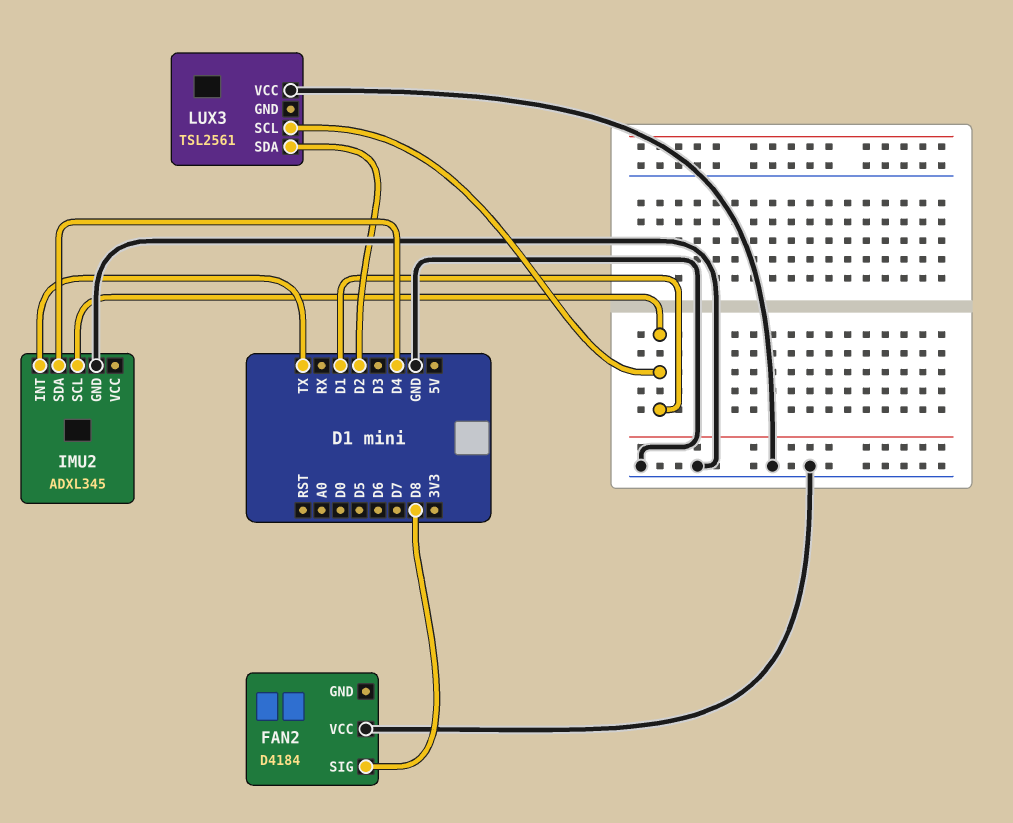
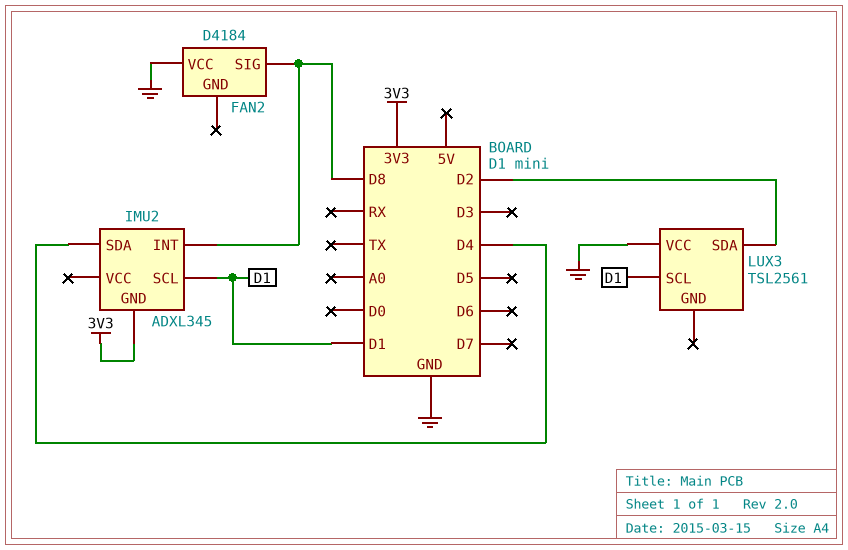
IMU2 pin GND: GND -> 3V3
IMU2 pin INT: TX -> D8

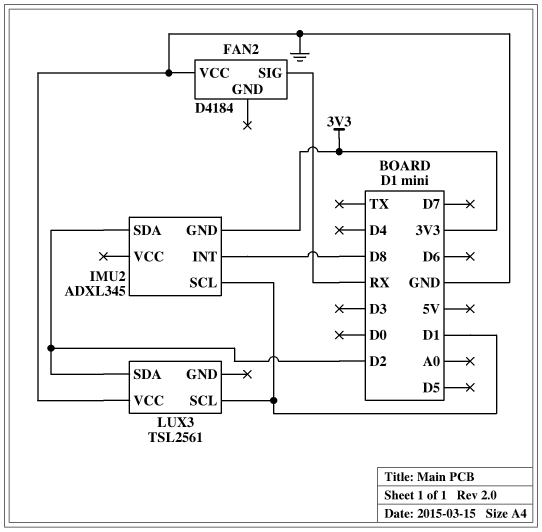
FAN2 pin SIG: D8 -> RX
IMU2 pin SDA: D4 -> D2

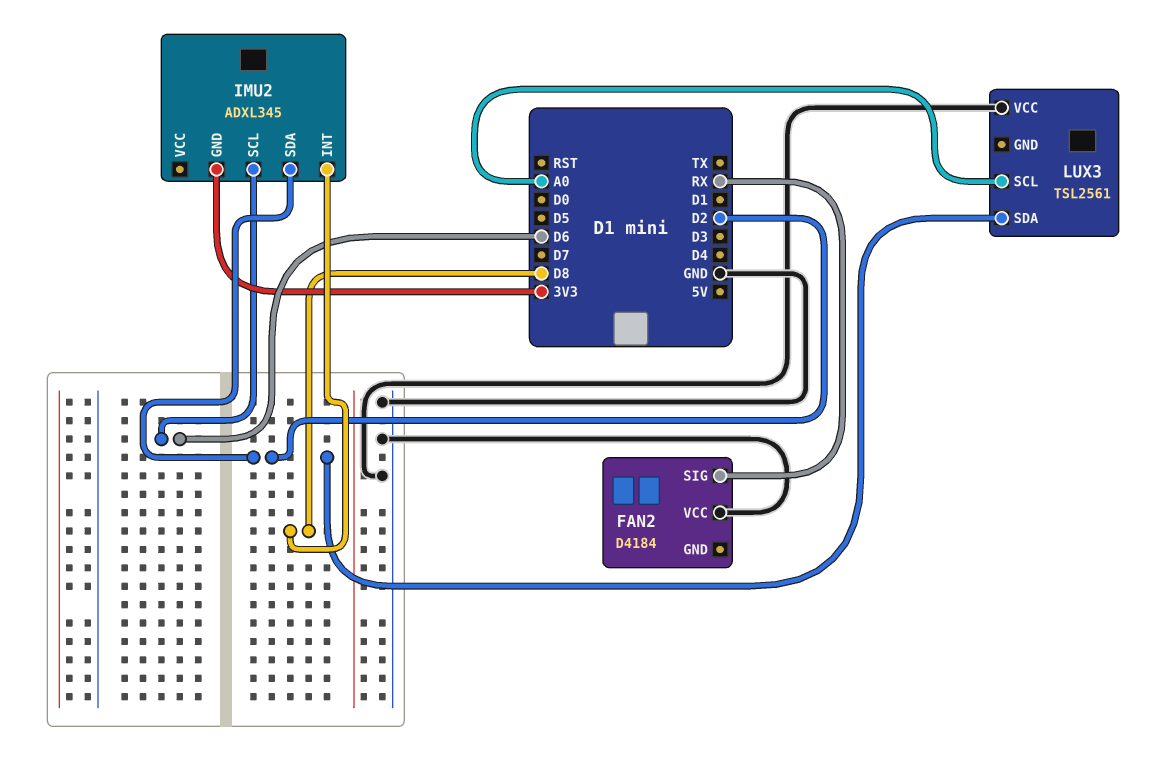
IMU2 pin SCL: D1 -> D6
LUX3 pin SCL: D1 -> A0

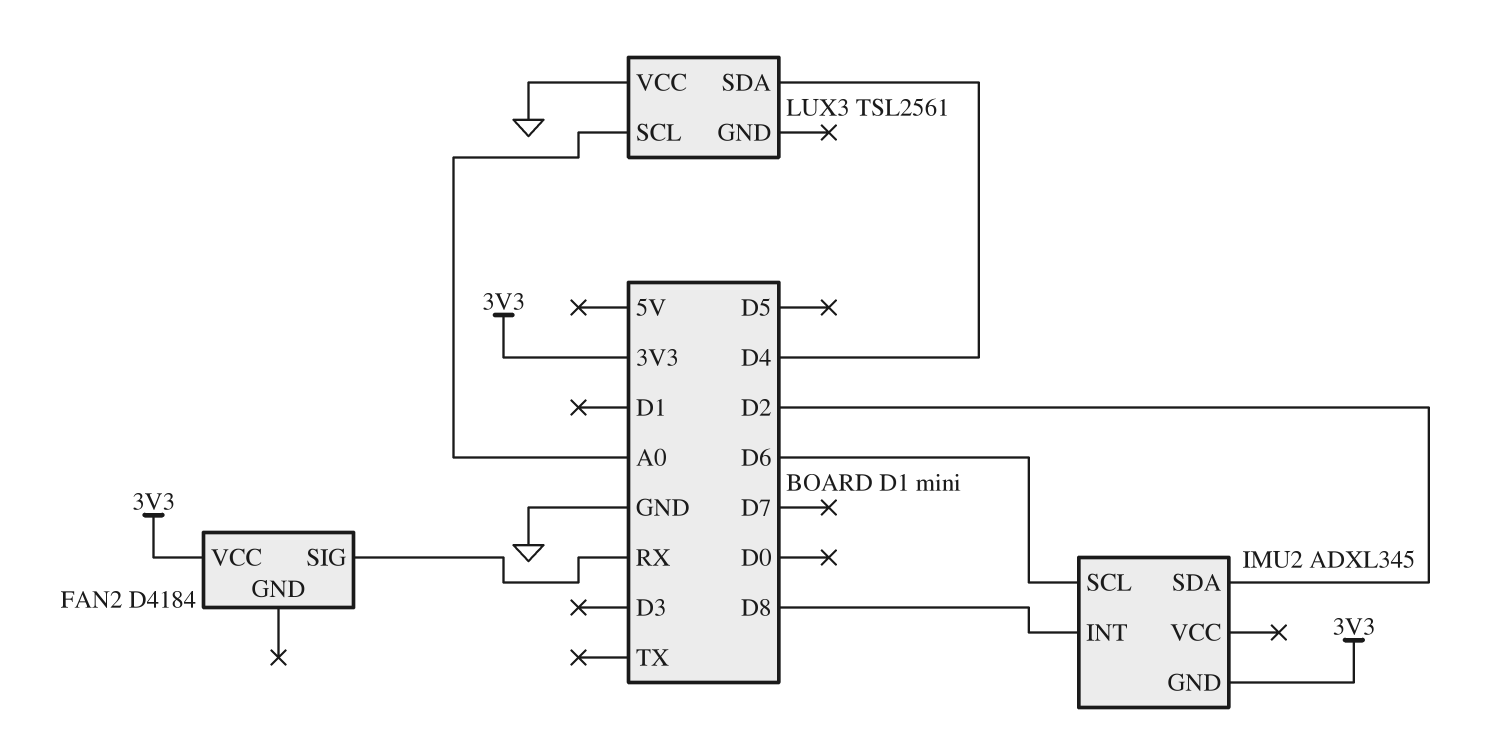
FAN2 pin VCC: GND -> 3V3
LUX3 pin SDA: D2 -> D4

